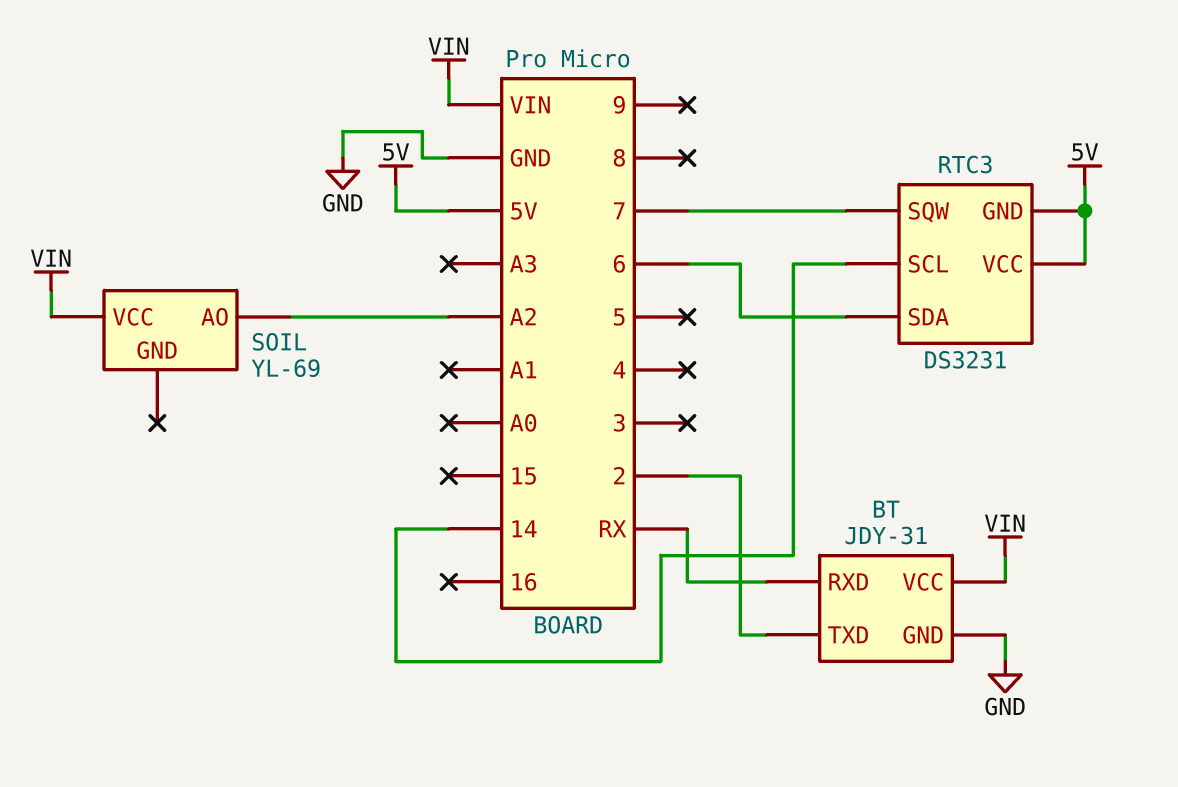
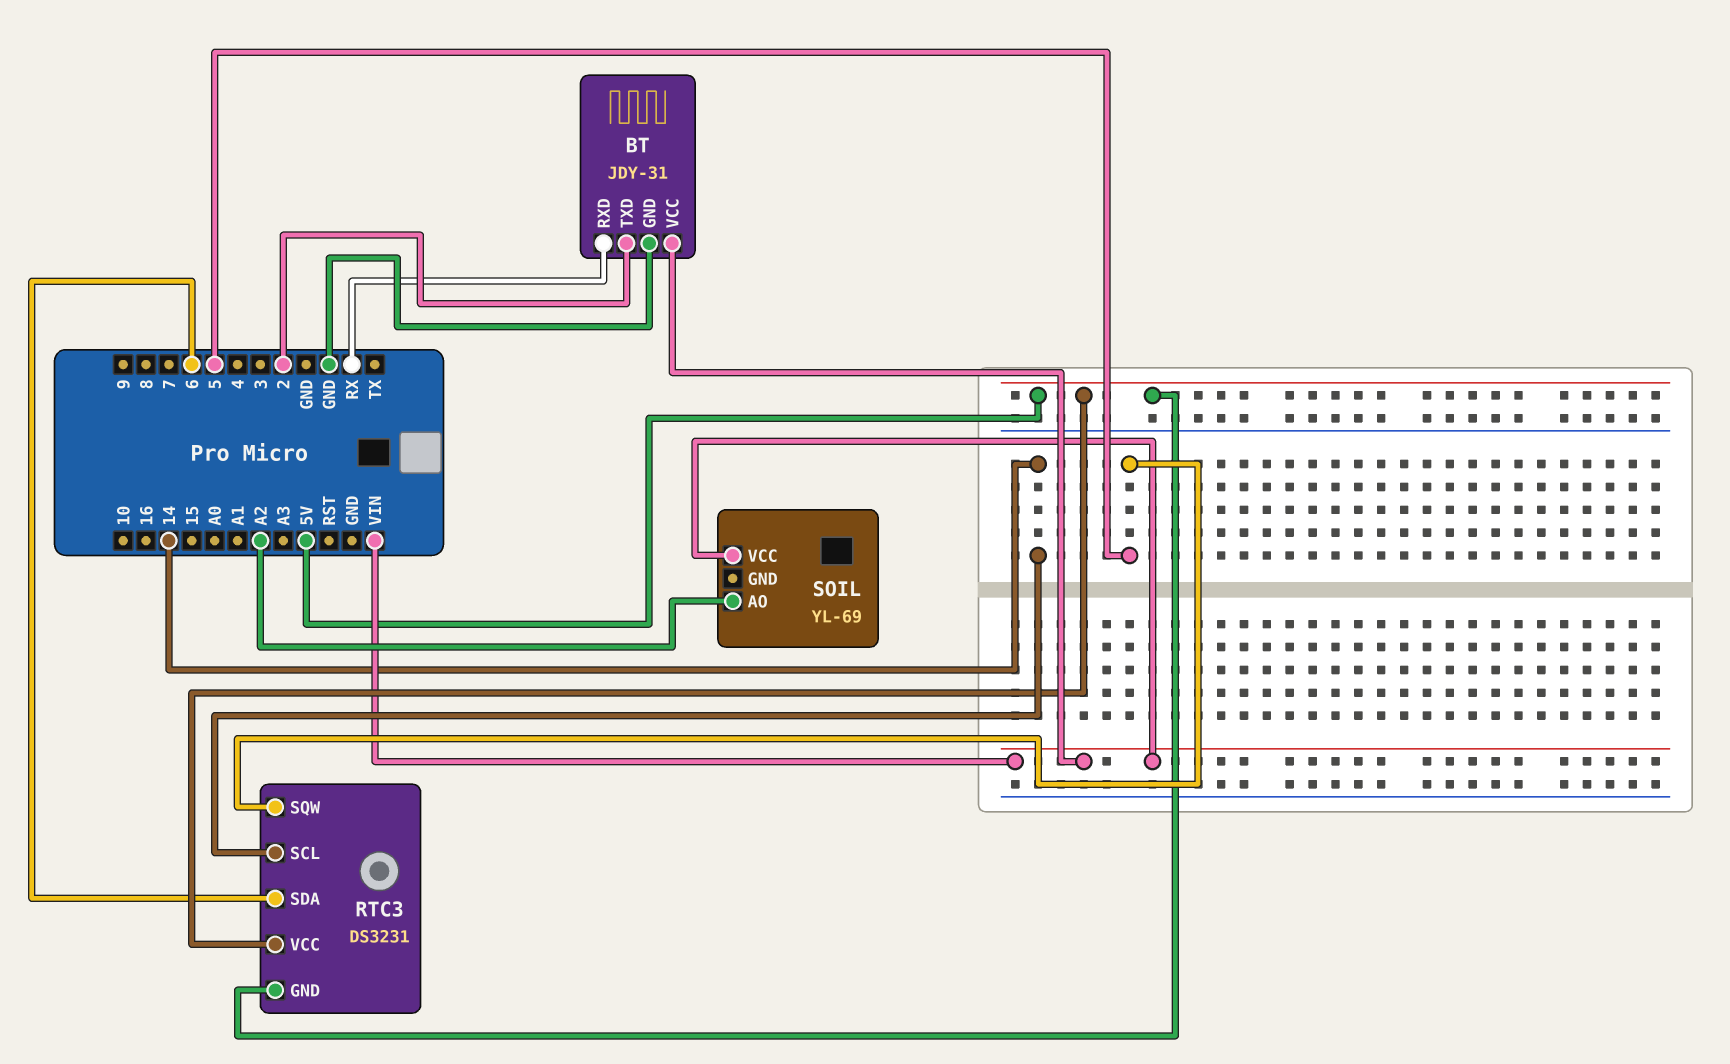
RTC3 pin SQW: 7 -> 5

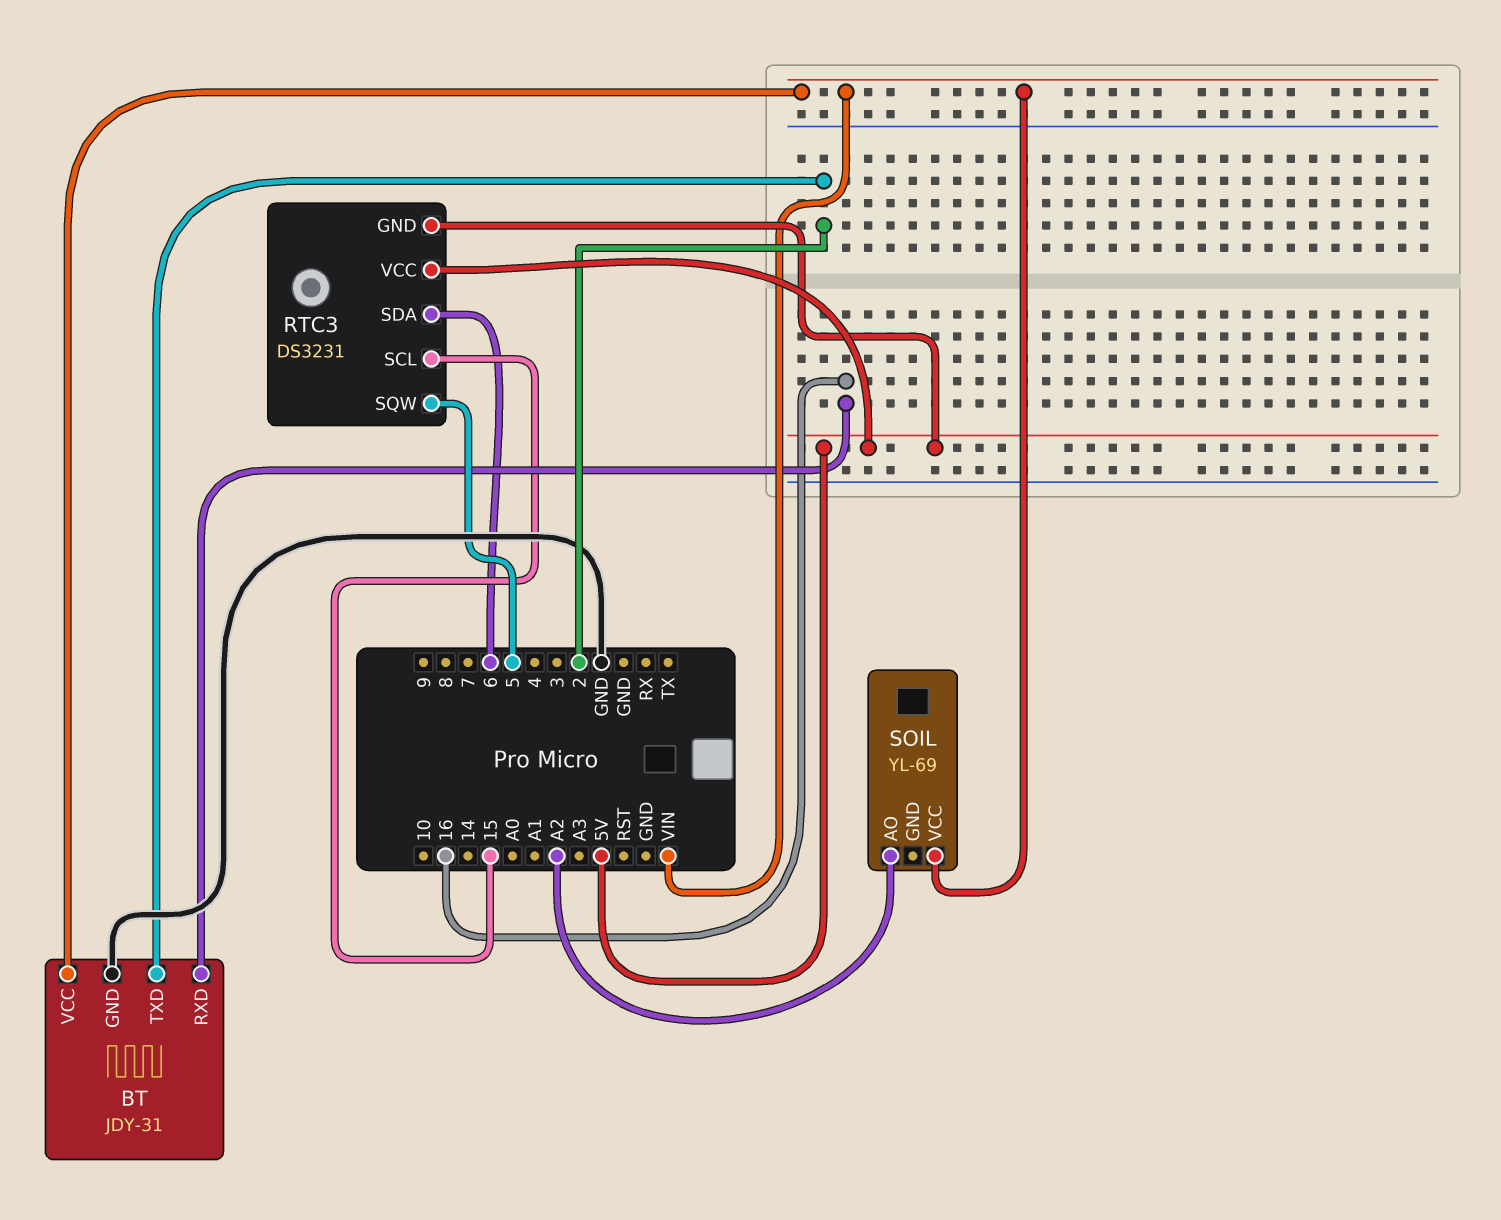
BT pin RXD: RX -> 16
RTC3 pin SCL: 14 -> 15

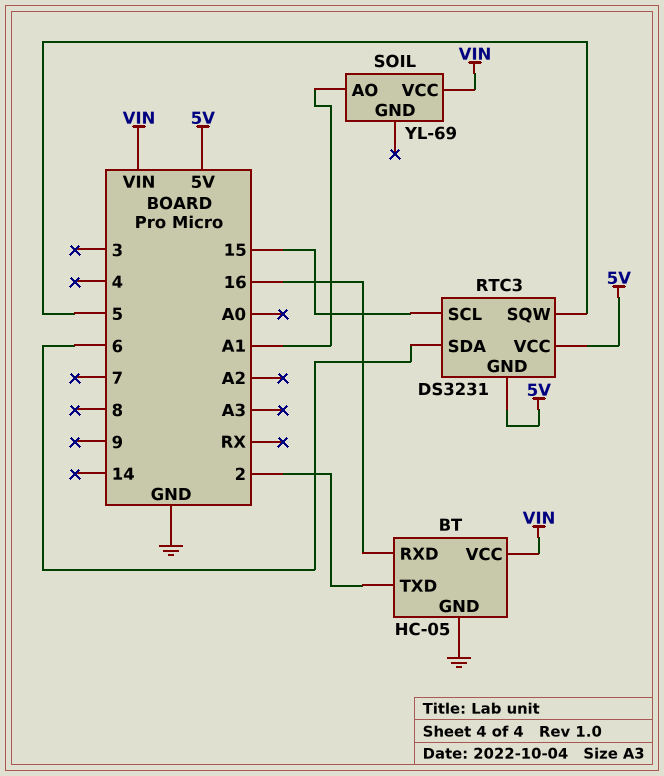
BT: JDY-31 -> HC-05
SOIL pin AO: A2 -> A1

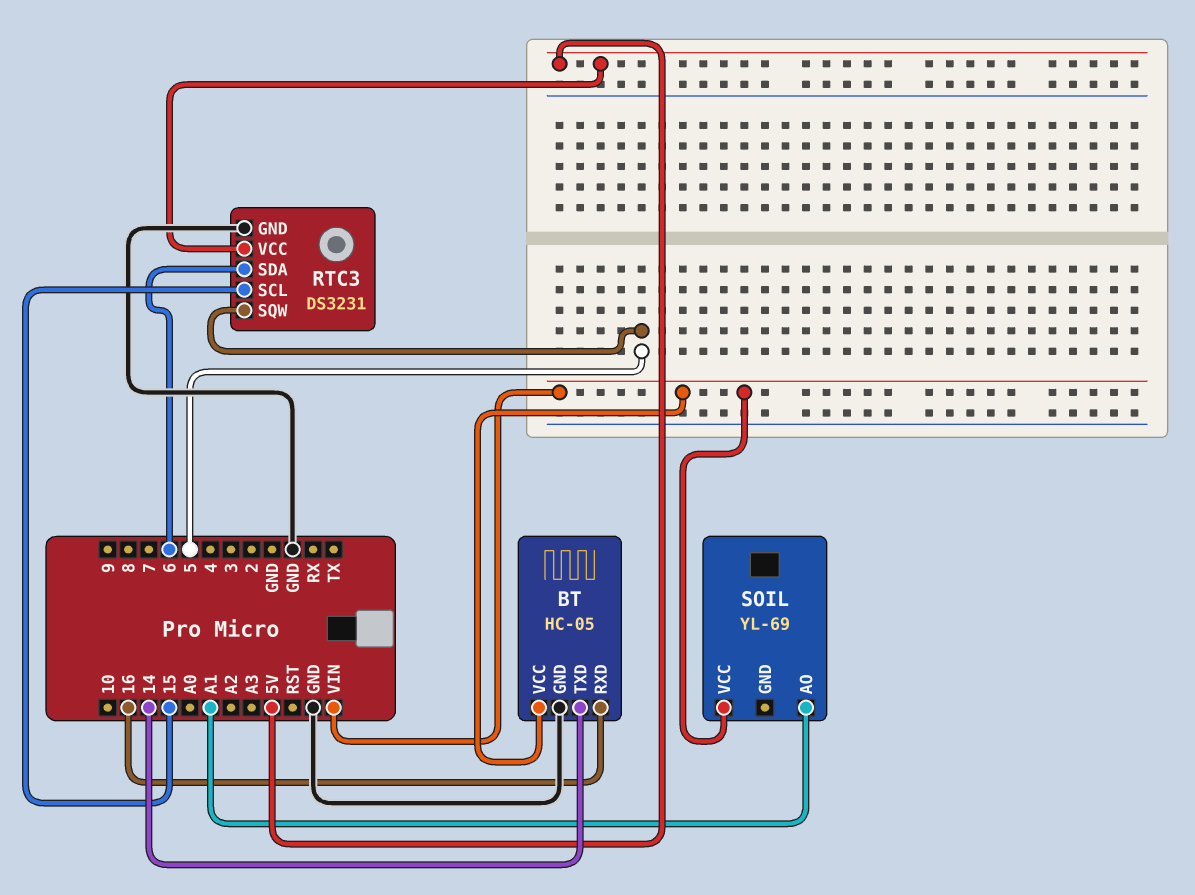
BT pin TXD: 2 -> 14
RTC3 pin GND: 5V -> GND

